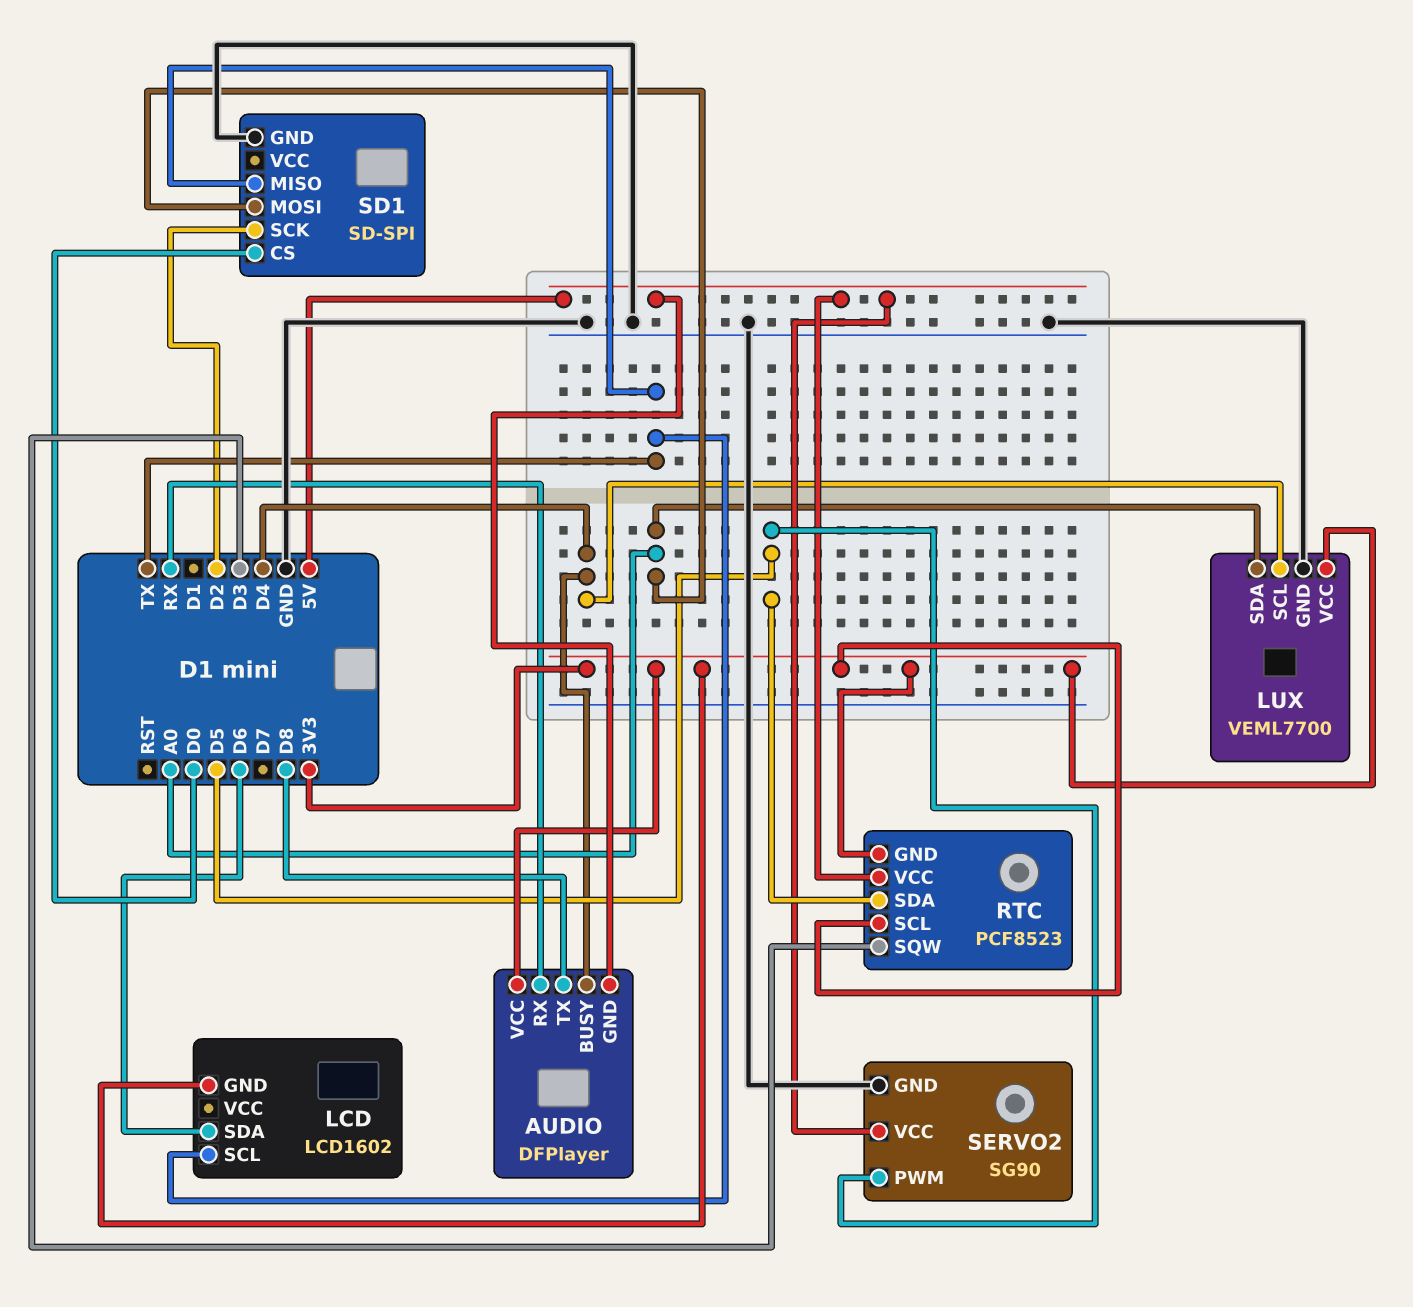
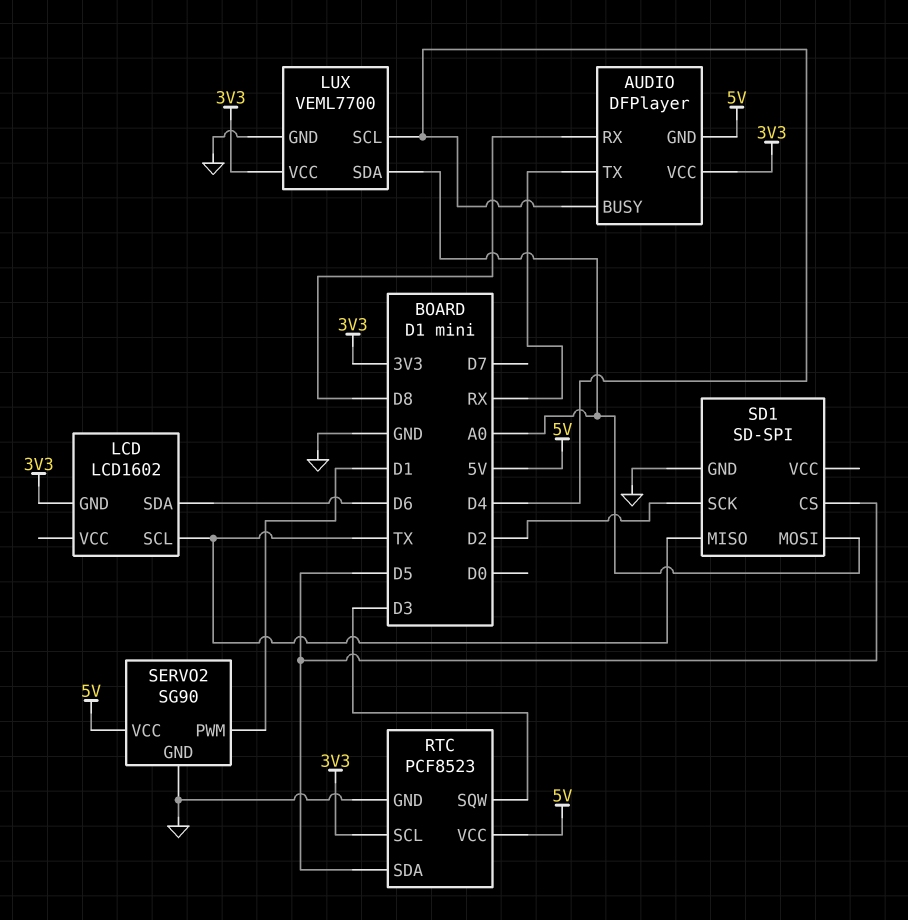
AUDIO pin RX: RX -> D8
AUDIO pin TX: D8 -> RX
RTC pin GND: 3V3 -> GND
SD1 pin CS: D0 -> D5
SERVO2 pin PWM: D5 -> D1

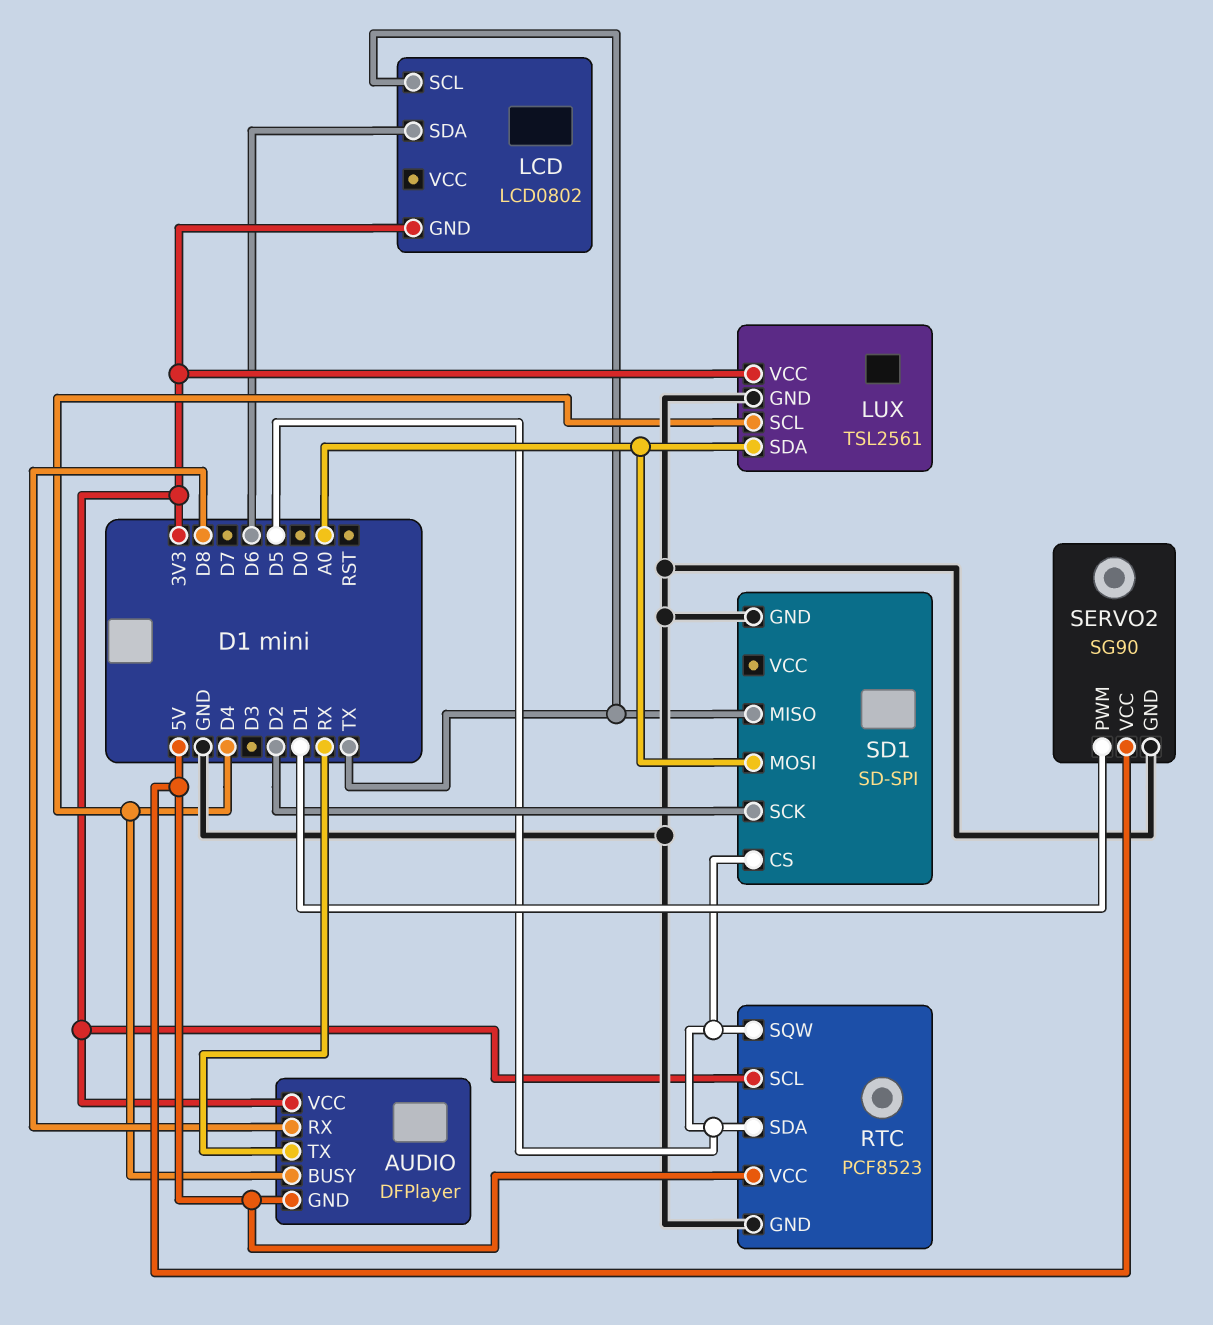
LCD: LCD1602 -> LCD0802
LUX: VEML7700 -> TSL2561
RTC pin SQW: D3 -> D5

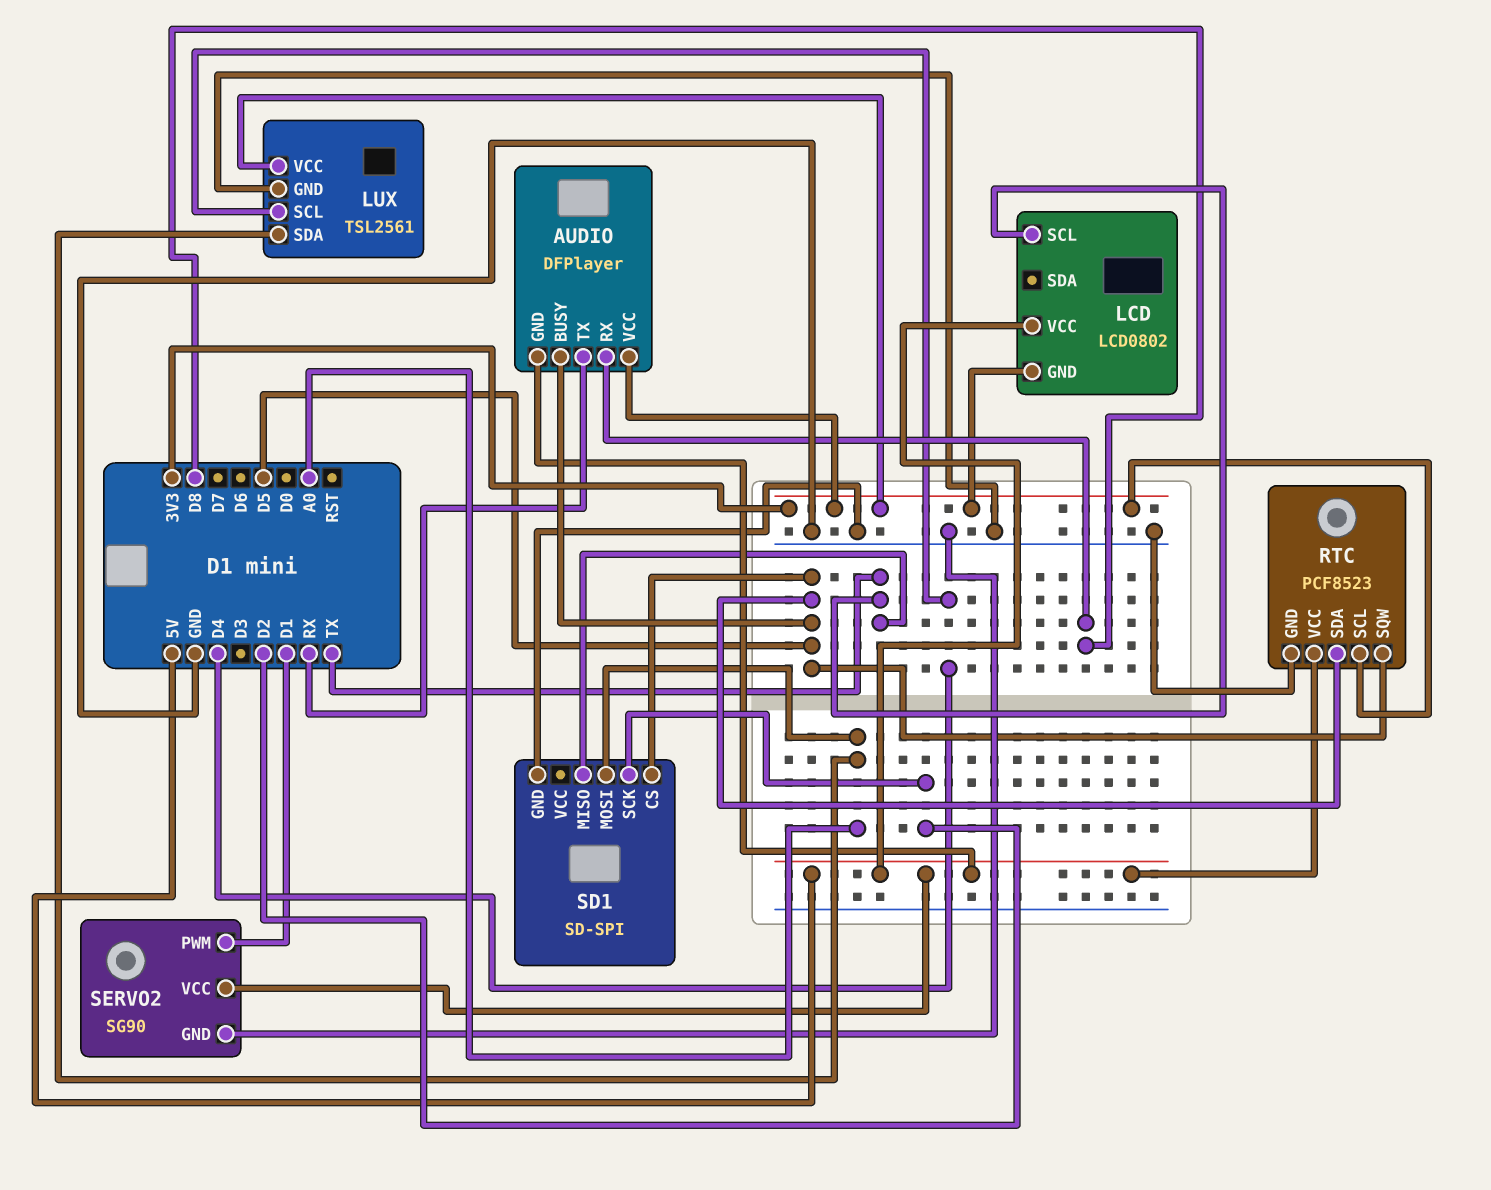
AUDIO pin BUSY: D4 -> D5
LCD pin SDA: D6 -> none
LCD pin VCC: none -> 5V

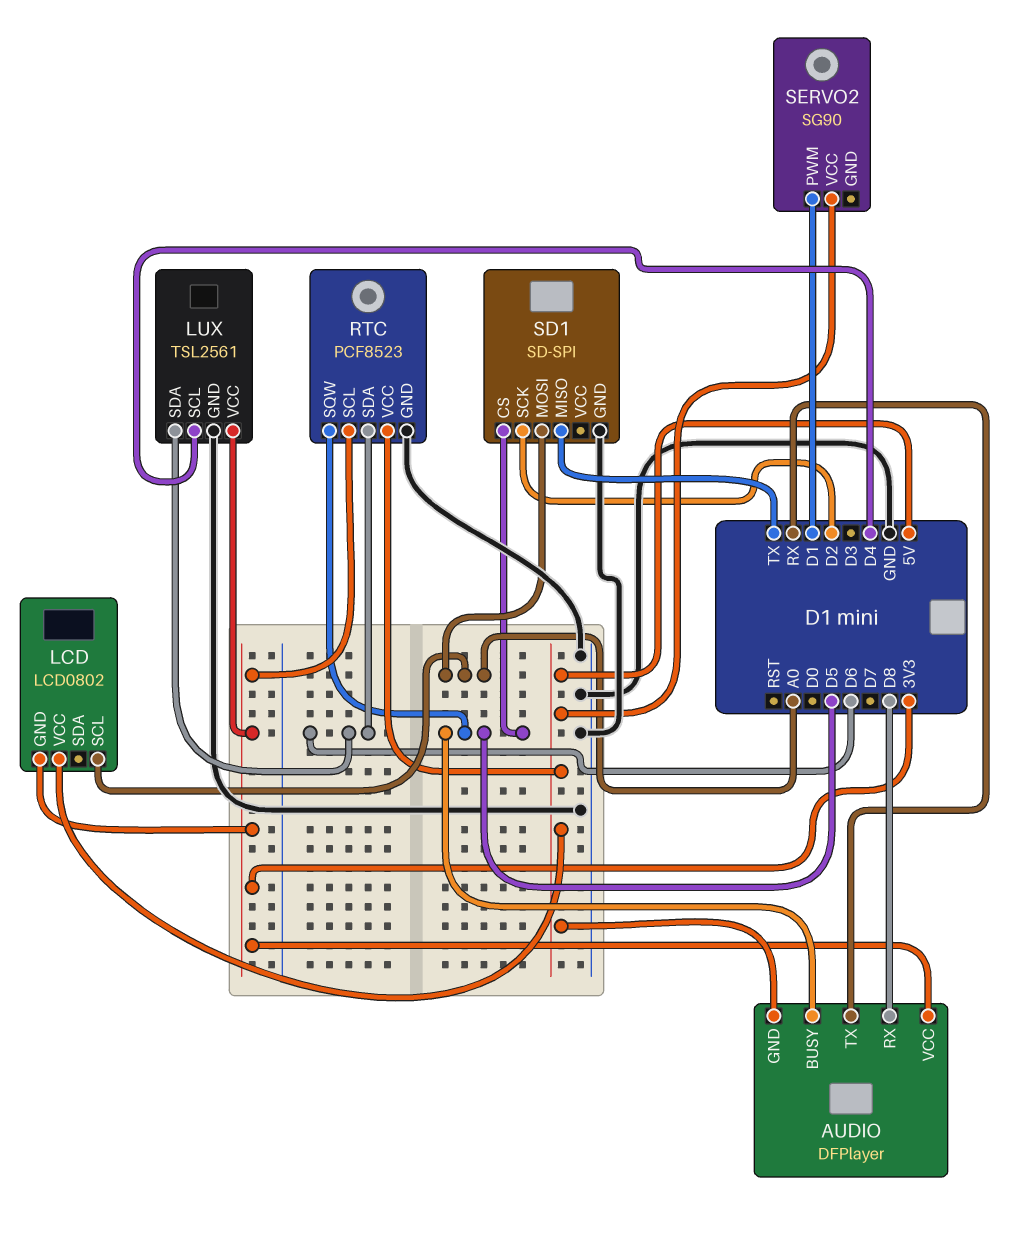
LCD pin SCL: TX -> A0
LUX pin SDA: A0 -> D6
RTC pin SDA: D5 -> D6
SERVO2 pin GND: GND -> none

